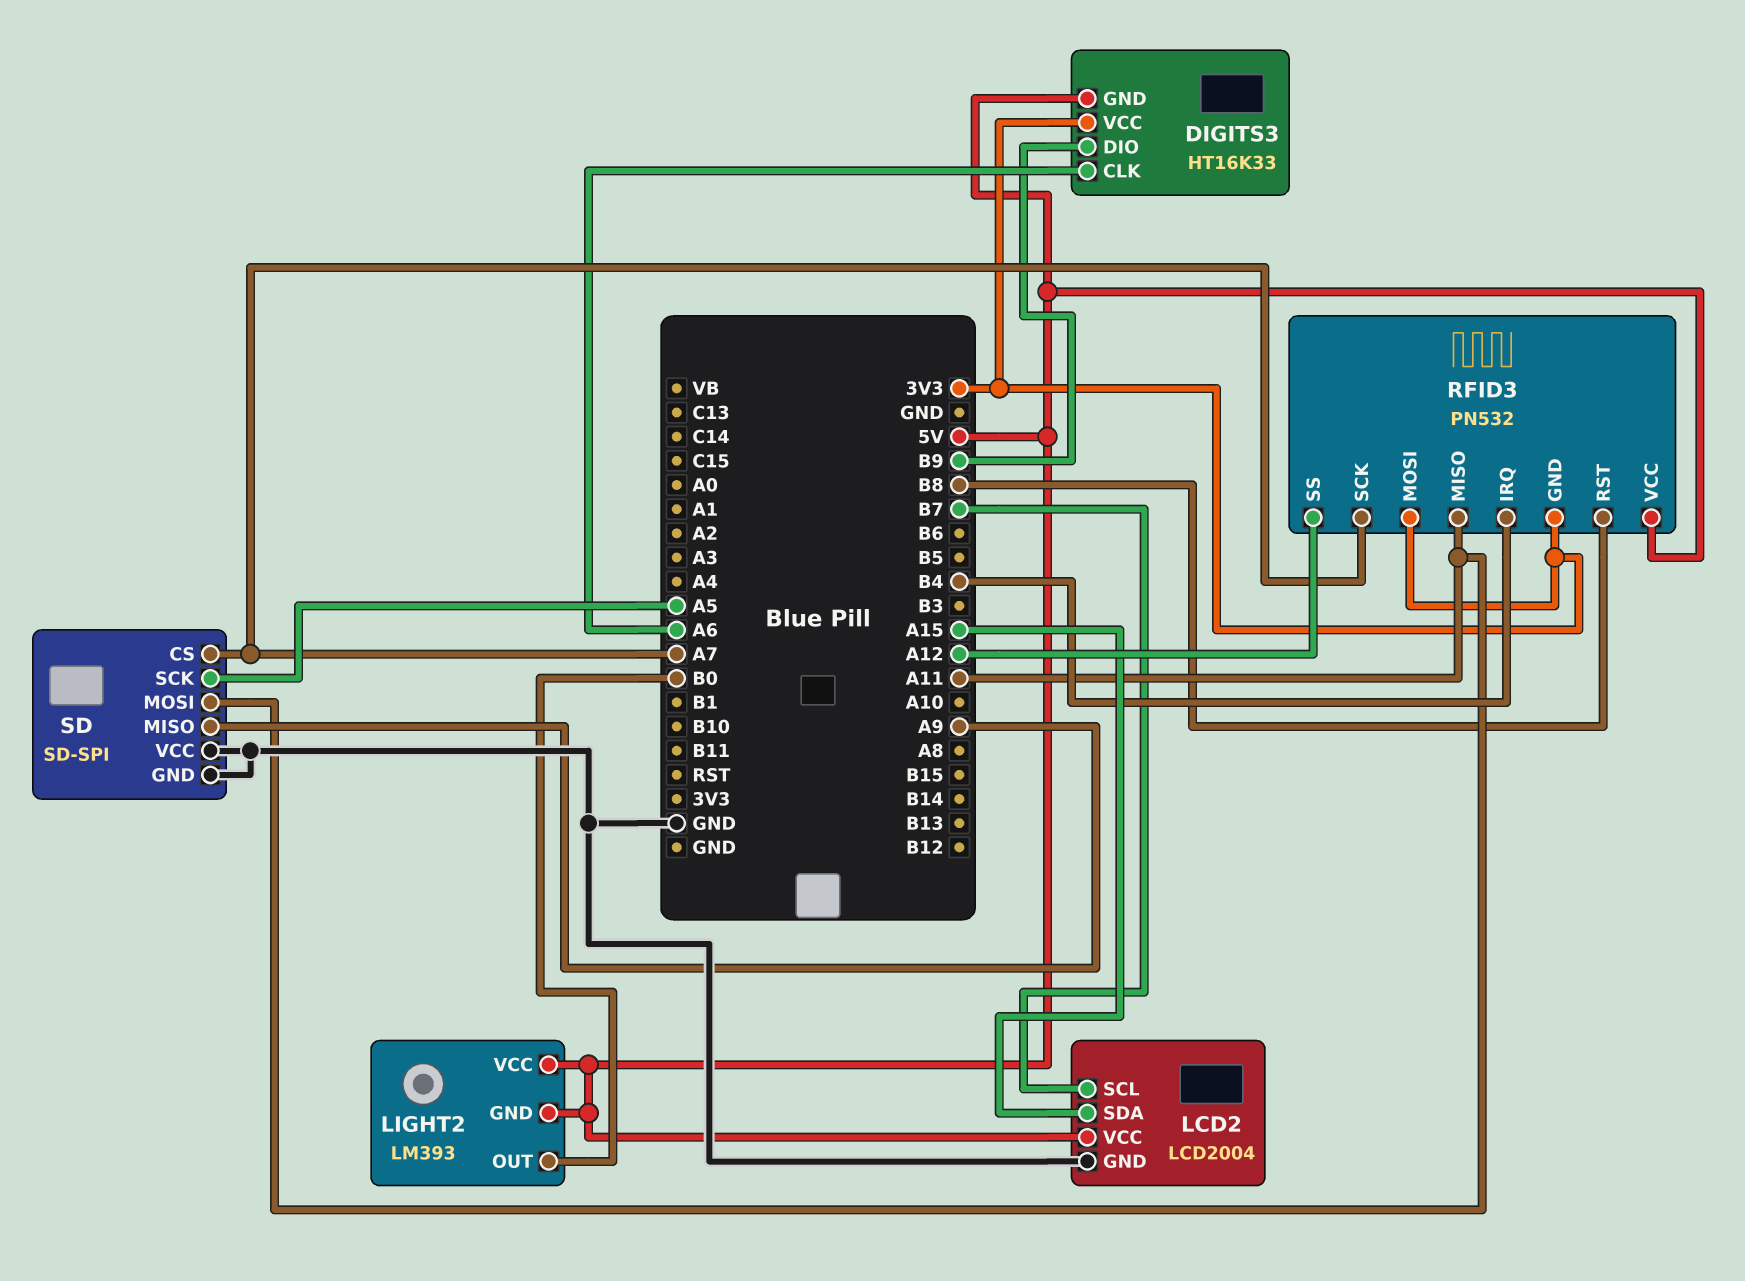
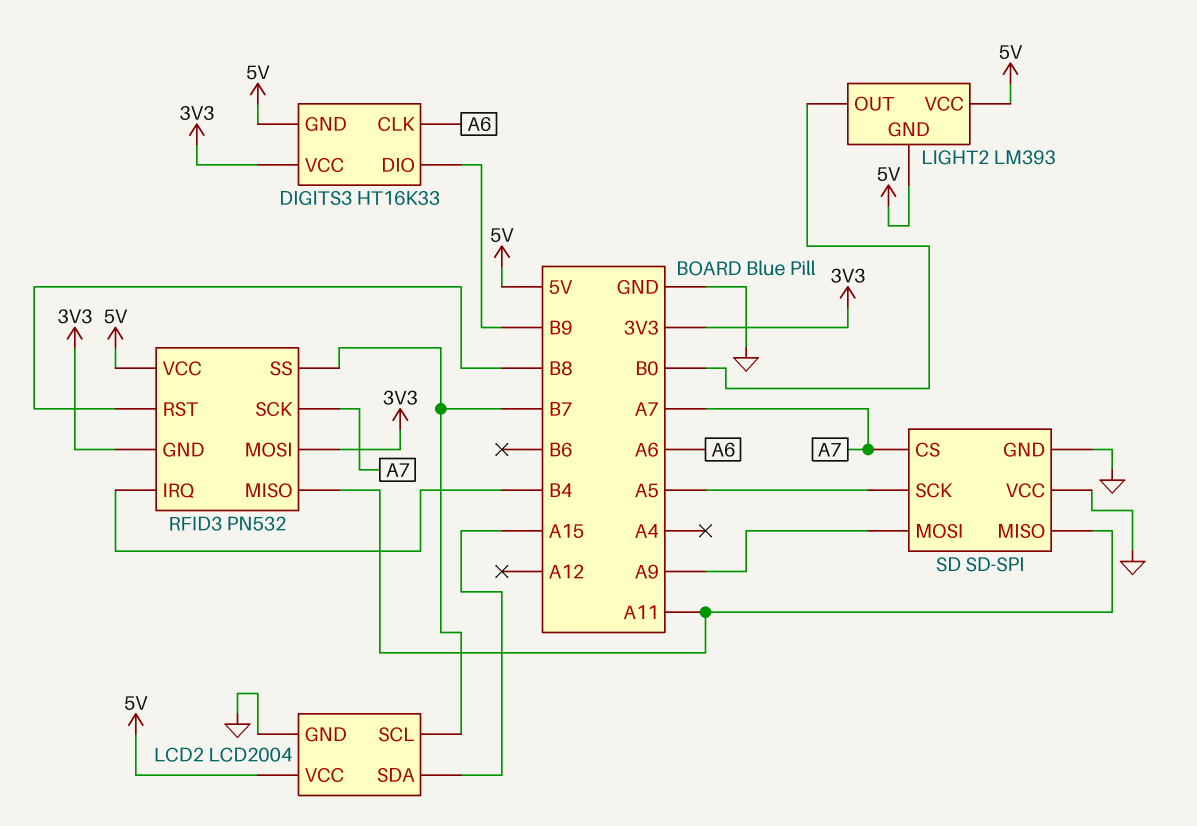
RFID3 pin SS: A12 -> B7
SD pin MISO: A9 -> A11
SD pin MOSI: A11 -> A9

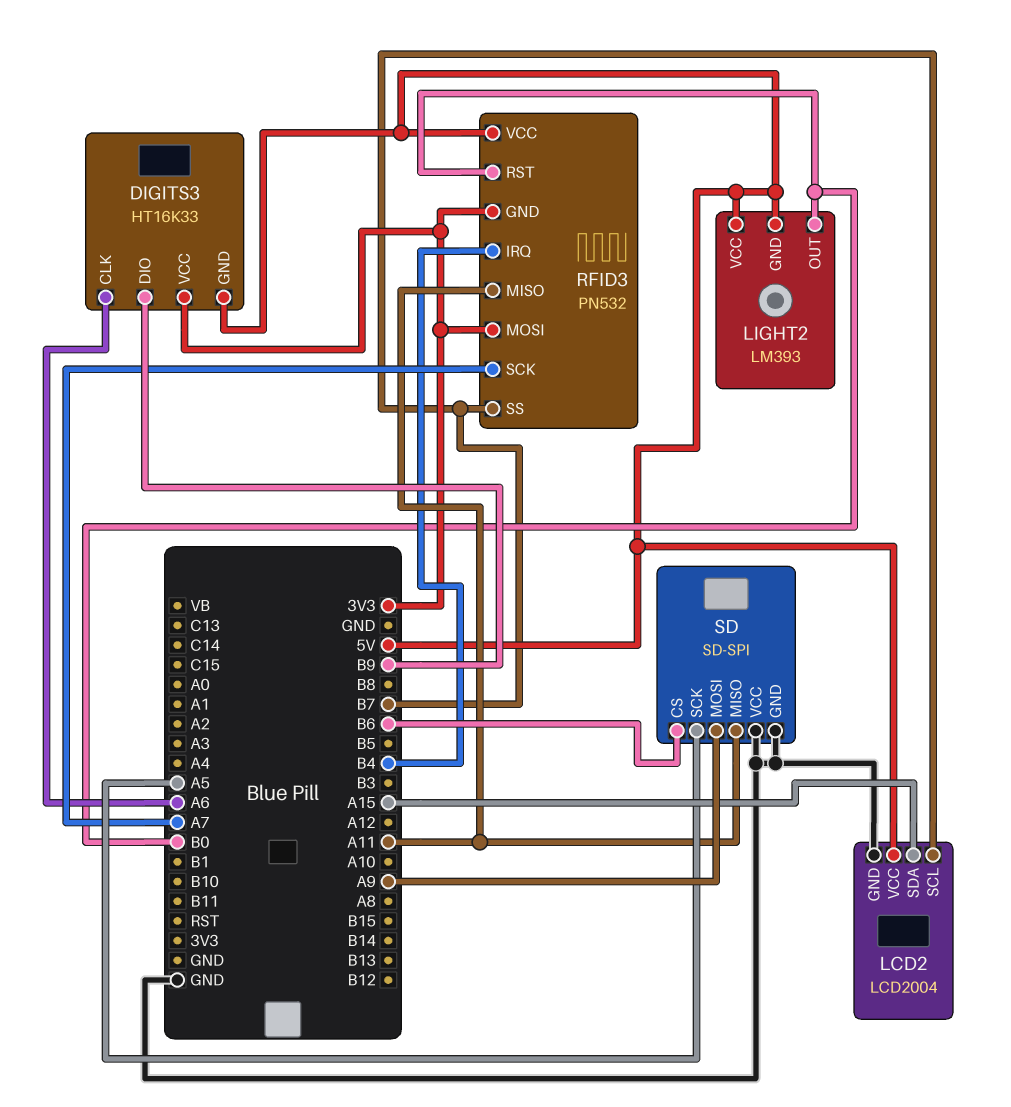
RFID3 pin RST: B8 -> B0
SD pin CS: A7 -> B6

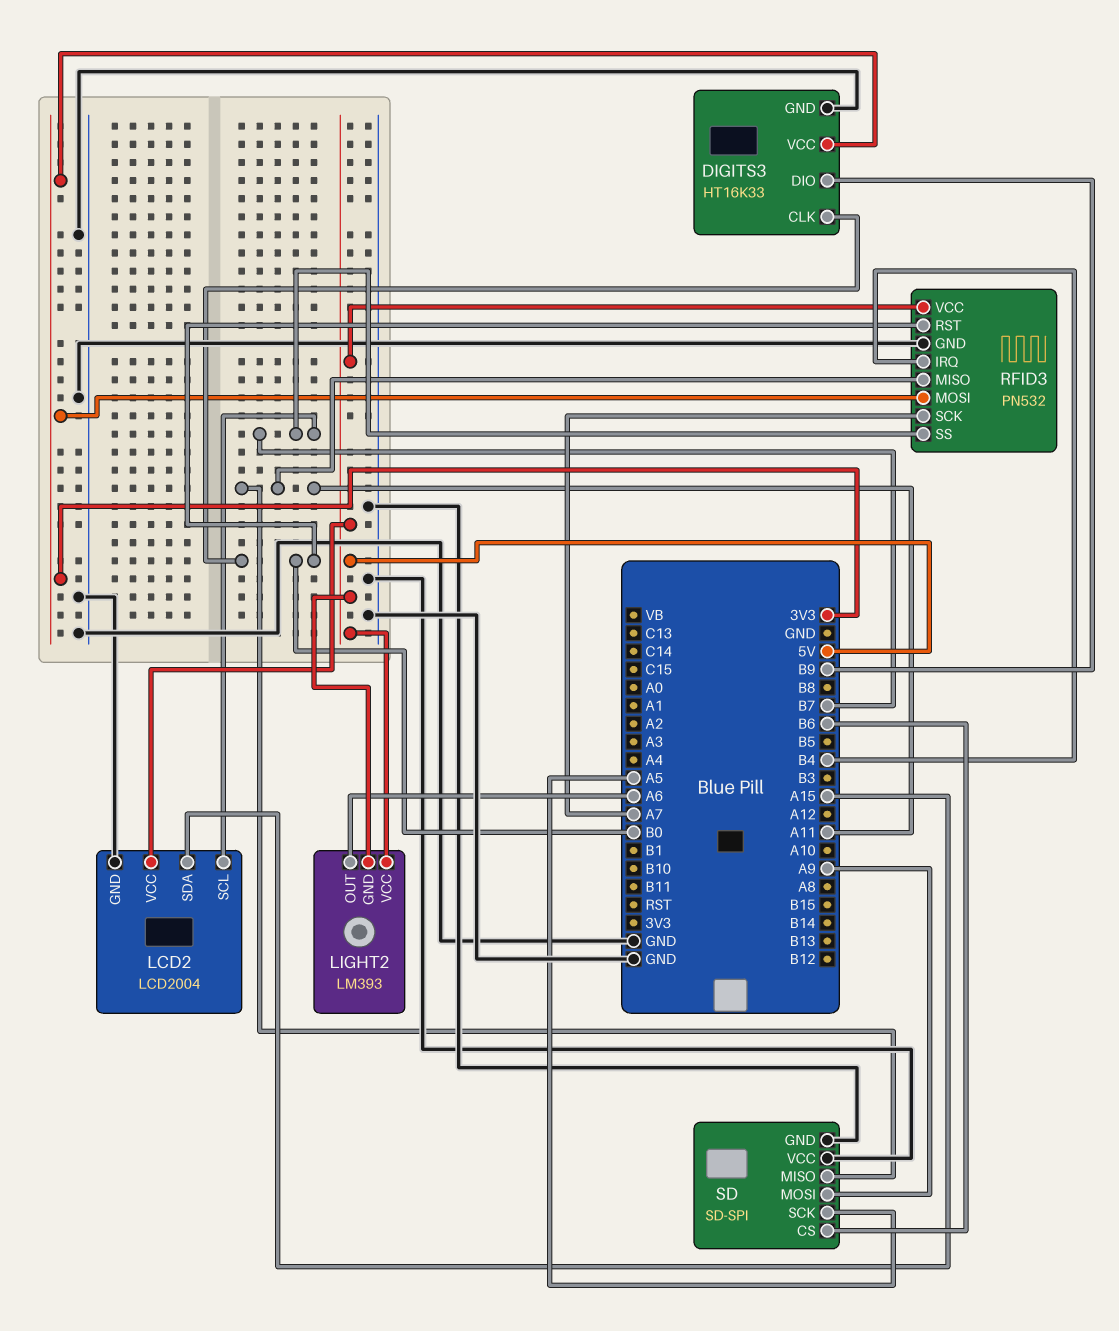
DIGITS3 pin CLK: A6 -> B0
DIGITS3 pin GND: 5V -> GND
LIGHT2 pin OUT: B0 -> A6
RFID3 pin GND: 3V3 -> GND

